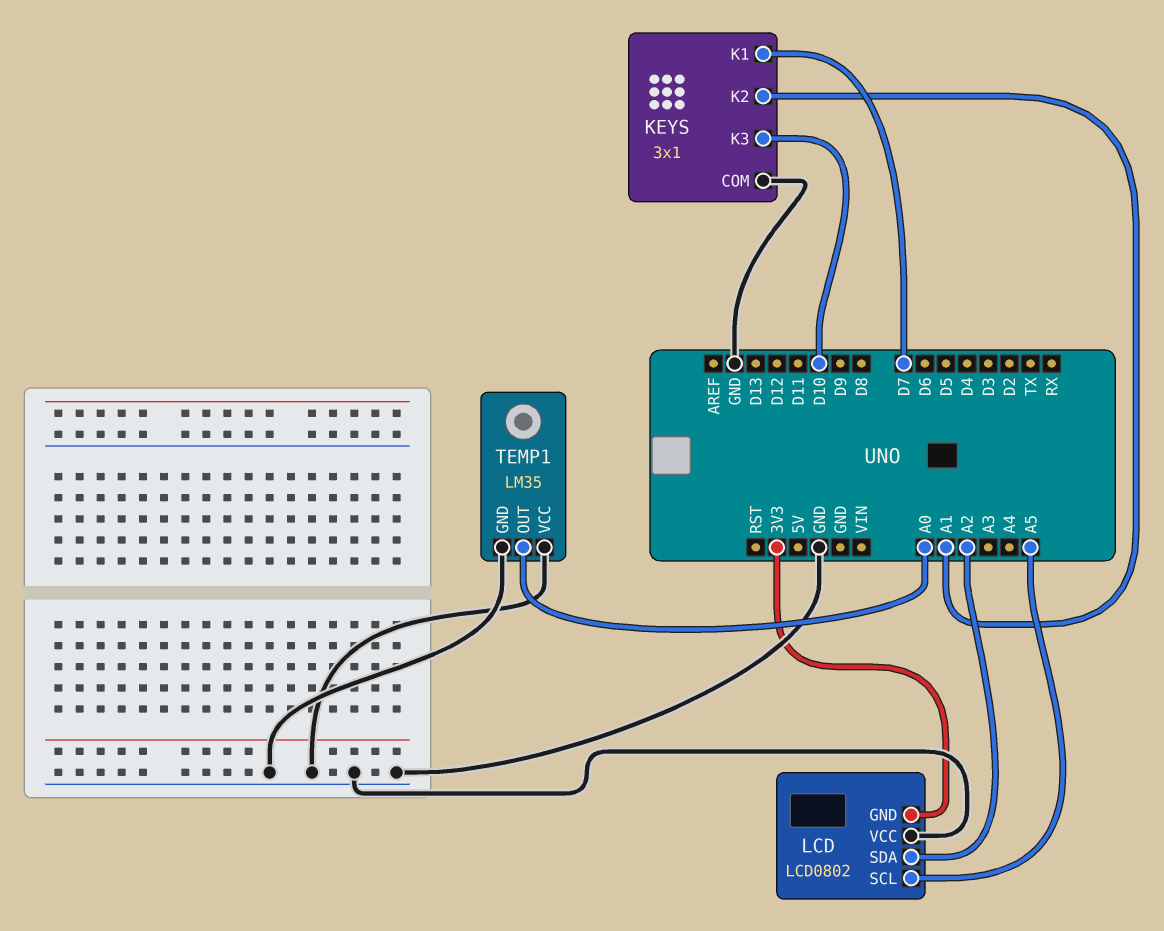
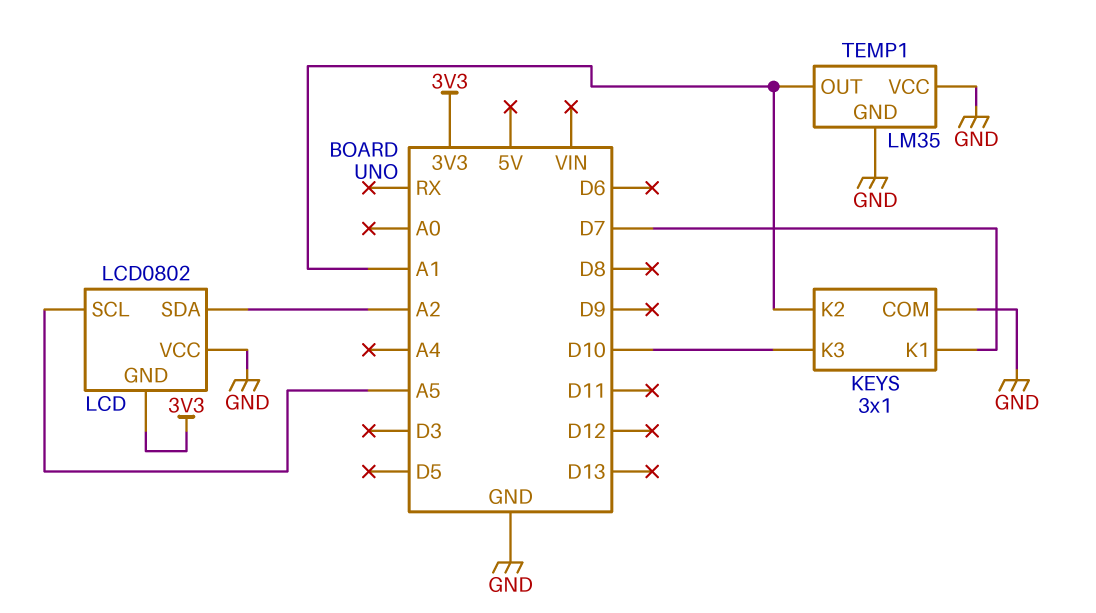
TEMP1 pin OUT: A0 -> A1

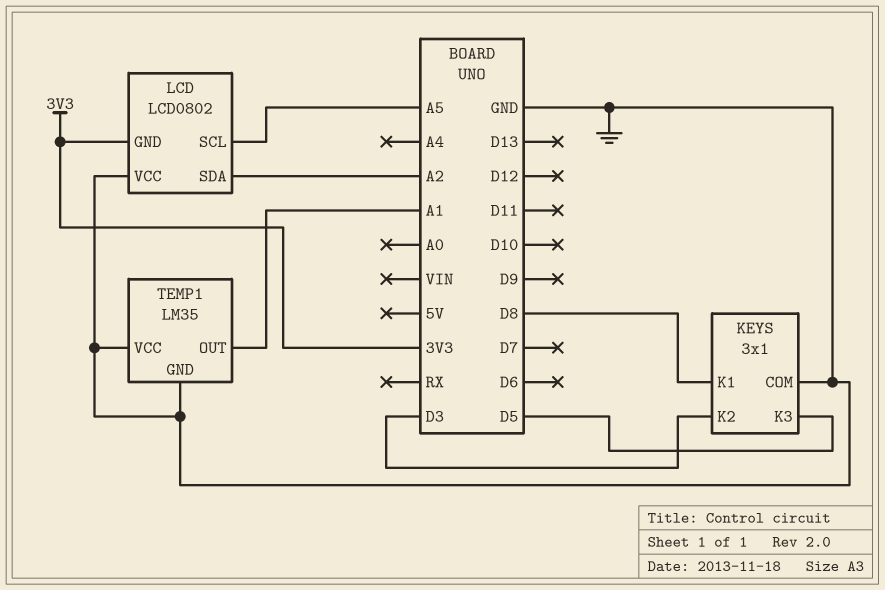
KEYS pin K1: D7 -> D8
KEYS pin K2: A1 -> D3
KEYS pin K3: D10 -> D5

